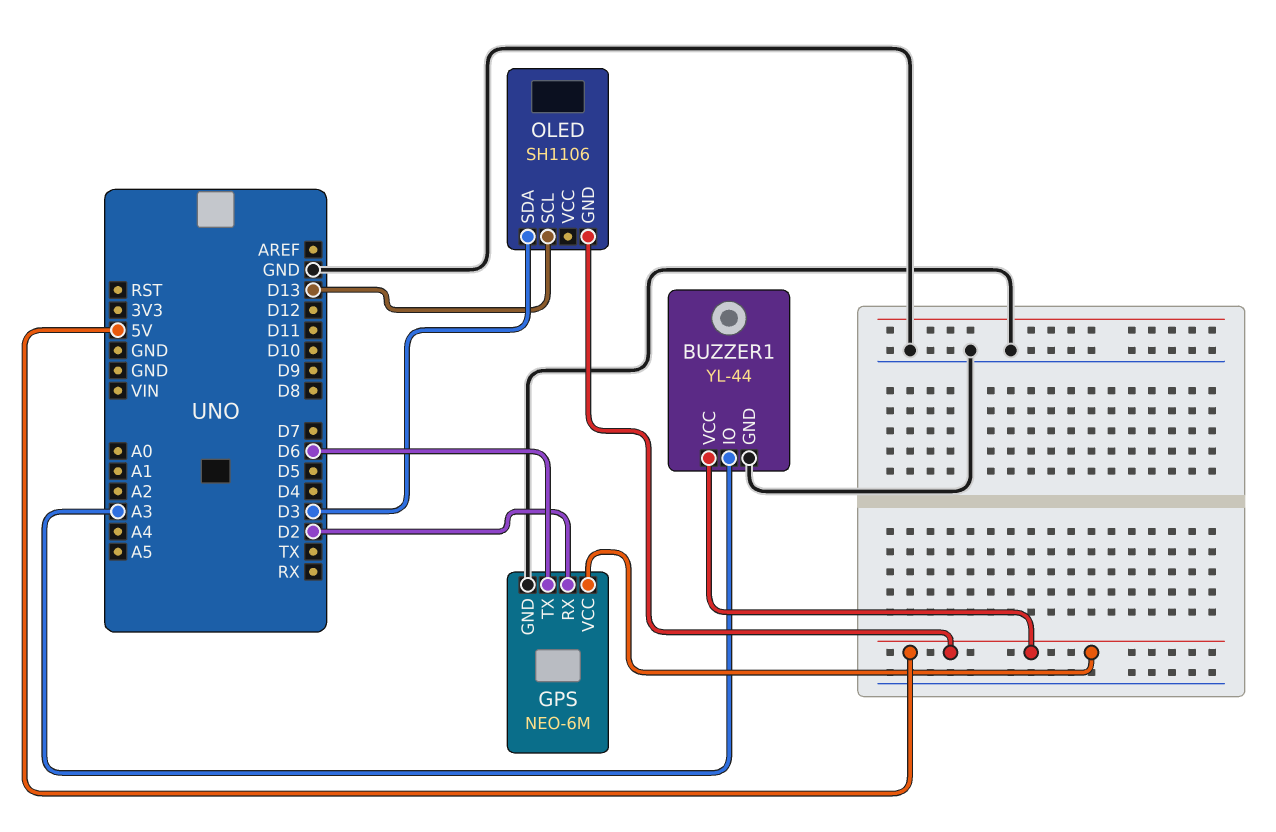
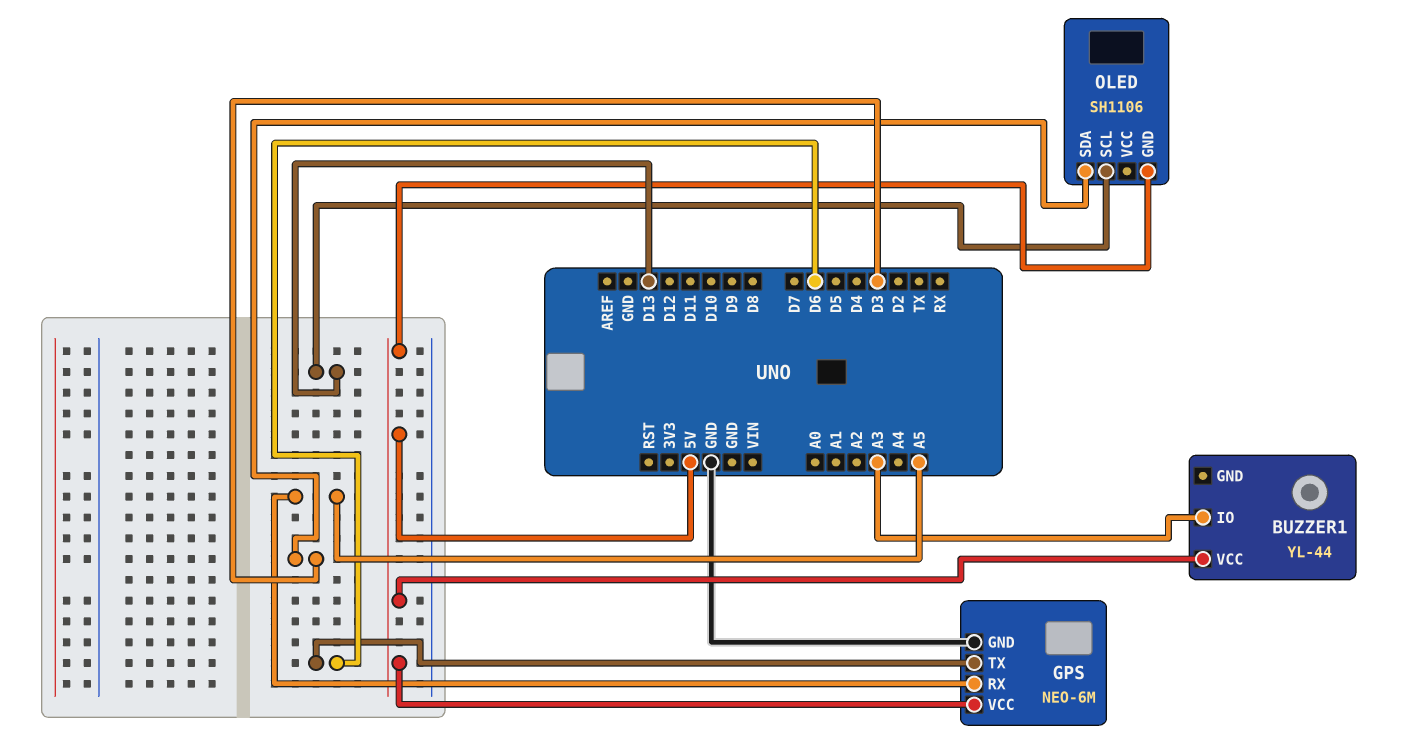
BUZZER1 pin GND: GND -> none
GPS pin RX: D2 -> A5

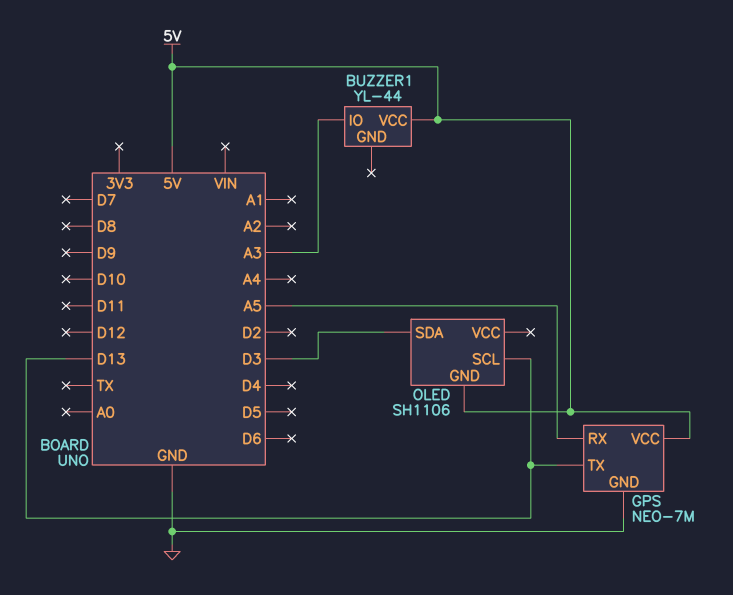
GPS: NEO-6M -> NEO-7M
GPS pin TX: D6 -> D13

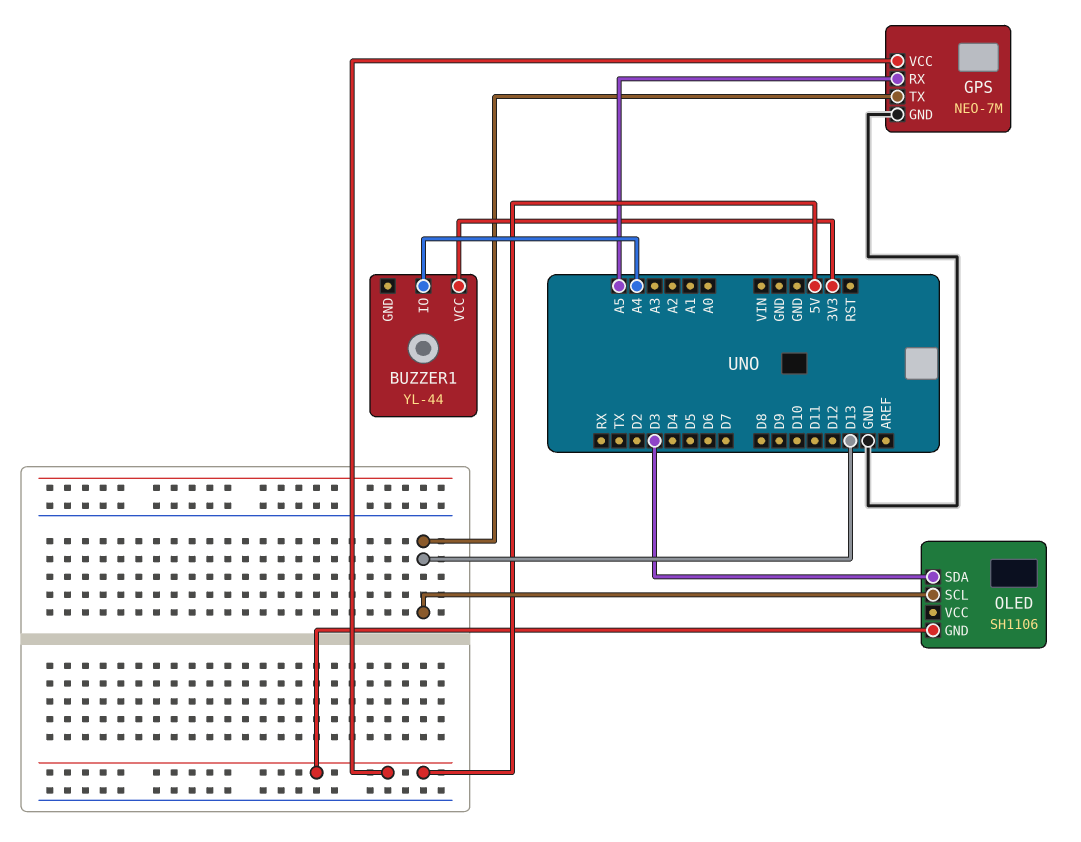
BUZZER1 pin IO: A3 -> A4
BUZZER1 pin VCC: 5V -> 3V3

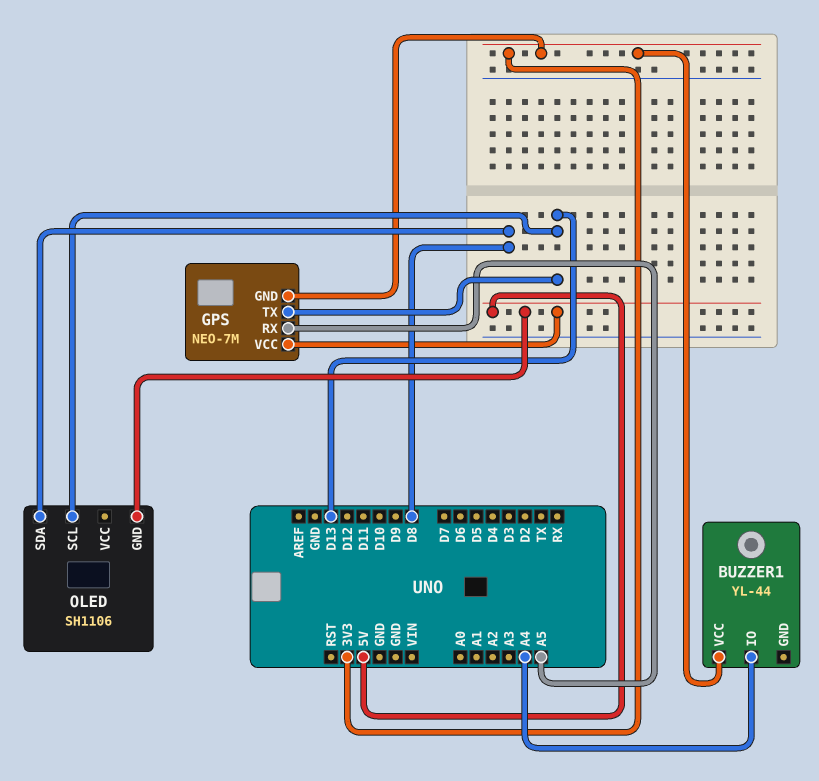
GPS pin GND: GND -> 3V3
OLED pin SDA: D3 -> D8

